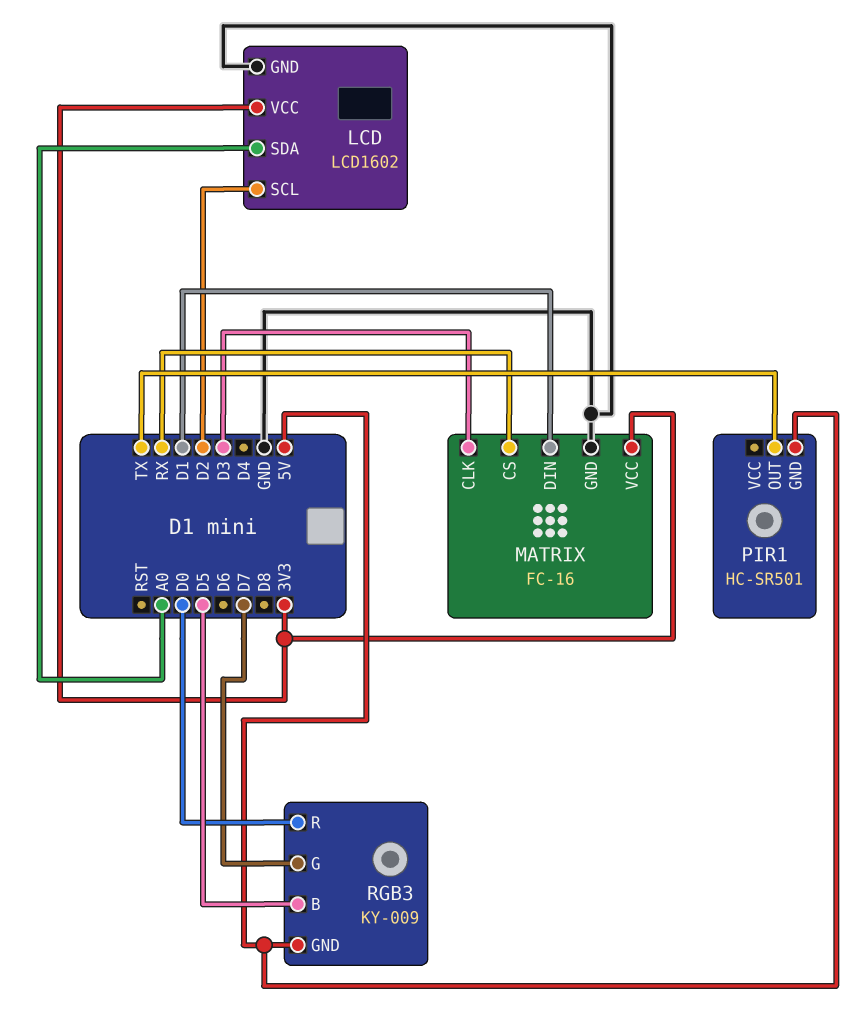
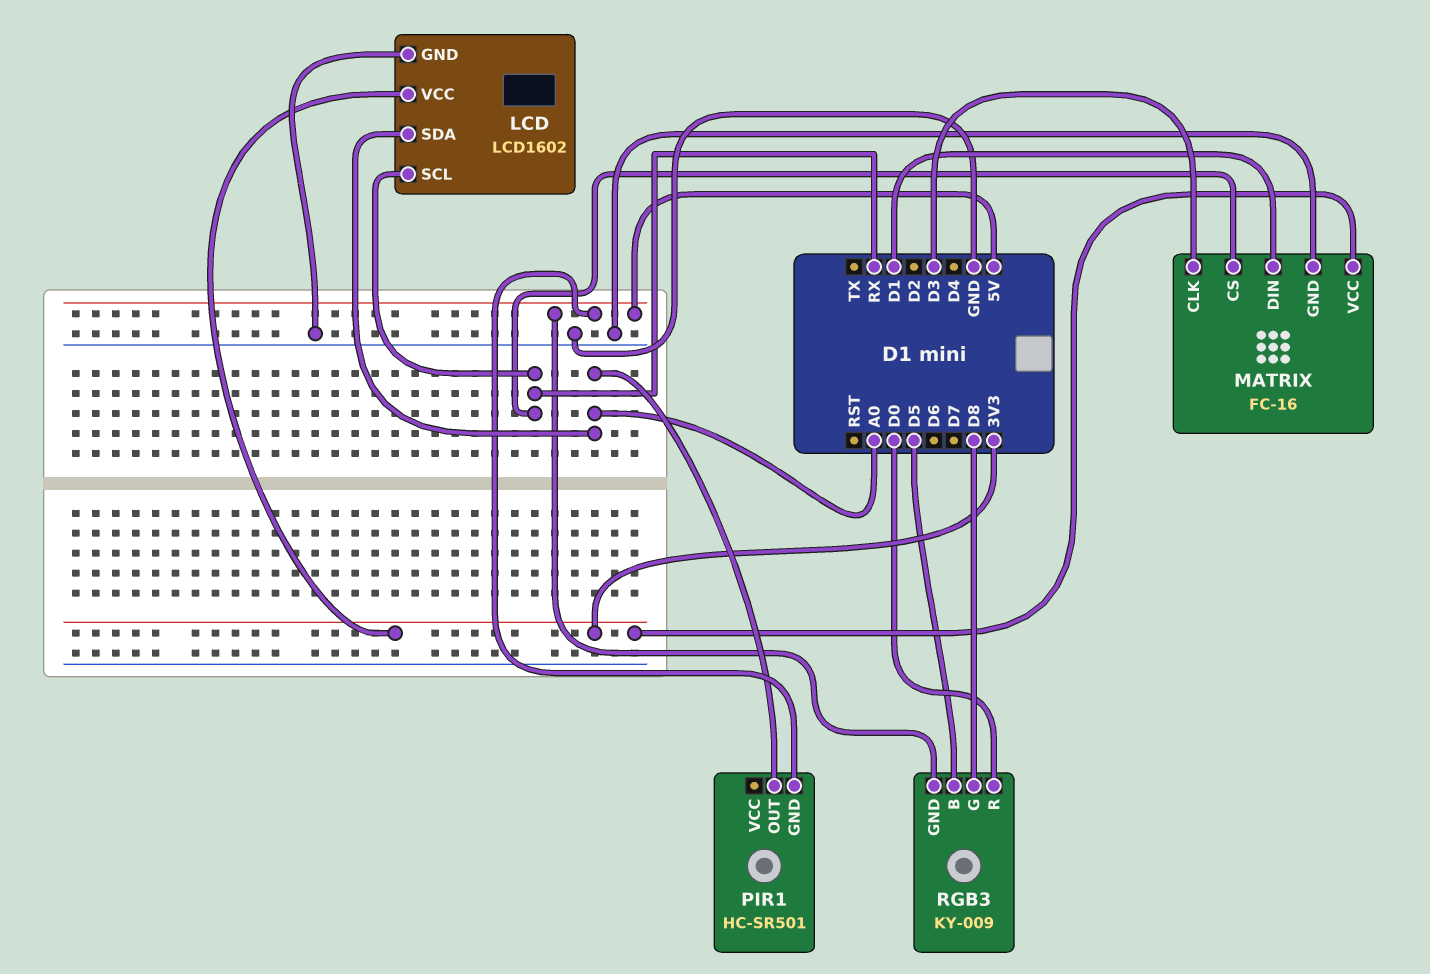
LCD pin SCL: D2 -> RX
PIR1 pin OUT: TX -> A0
RGB3 pin G: D7 -> D8

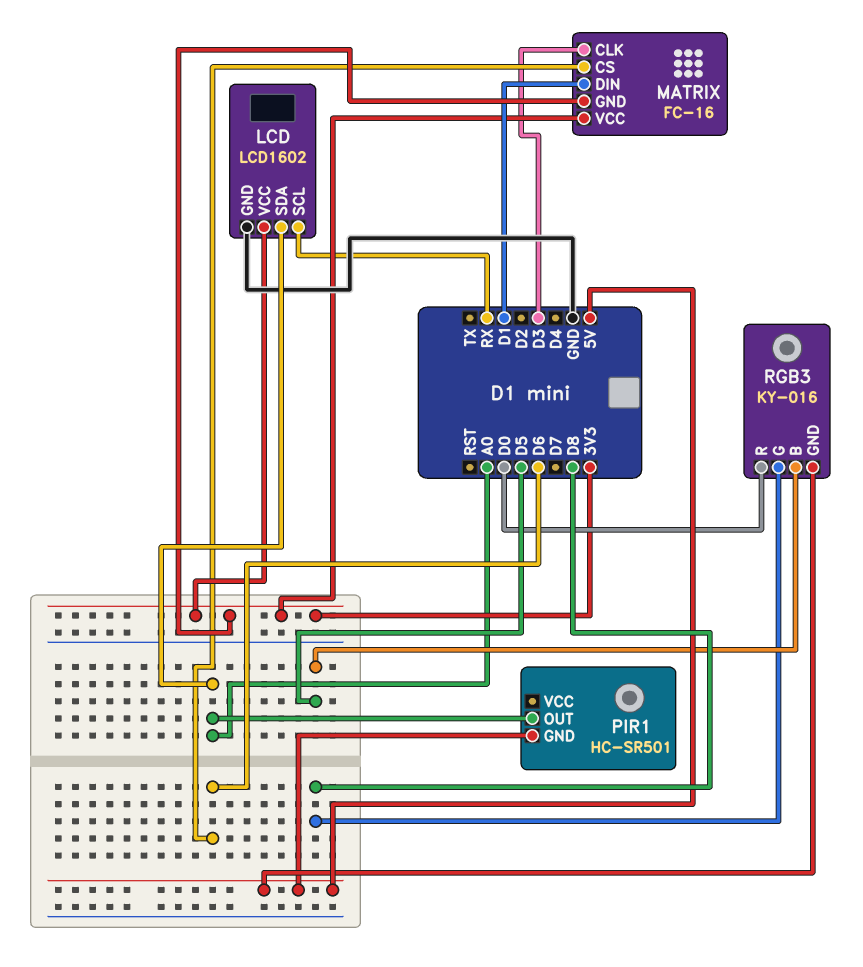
MATRIX pin CS: RX -> D6
MATRIX pin GND: GND -> 3V3
RGB3: KY-009 -> KY-016

